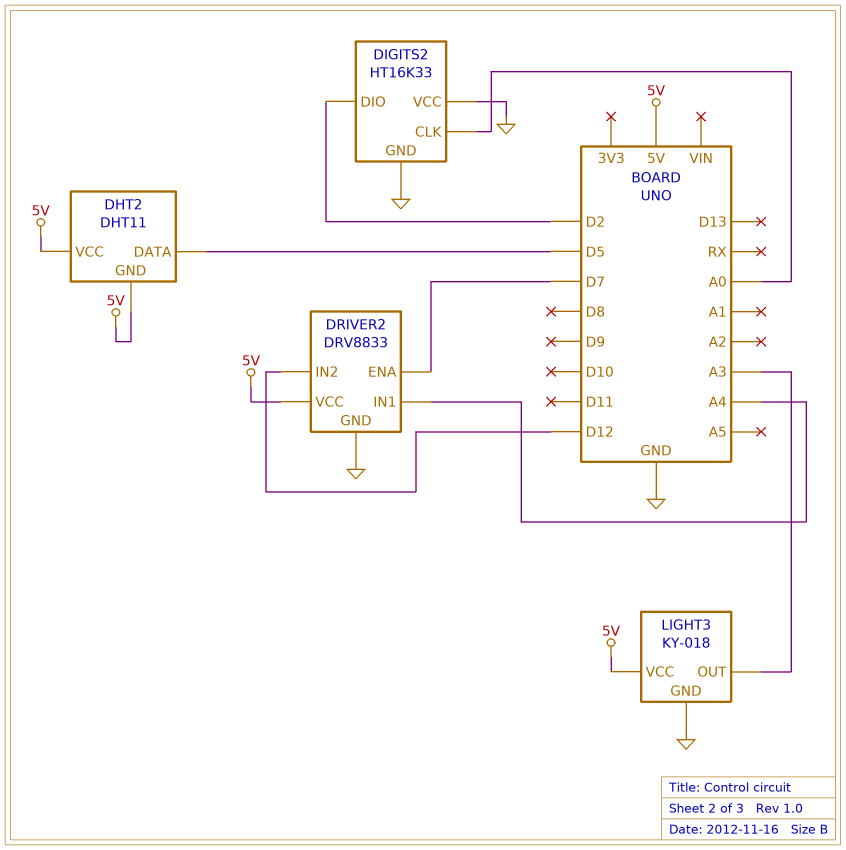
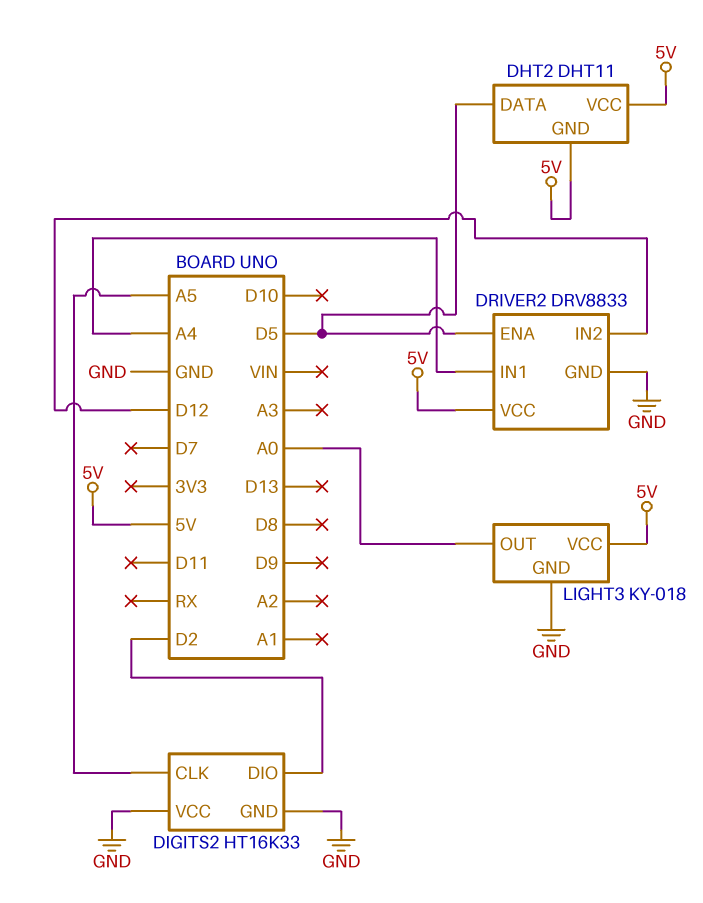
DIGITS2 pin CLK: A0 -> A5
DRIVER2 pin ENA: D7 -> D5
LIGHT3 pin OUT: A3 -> A0

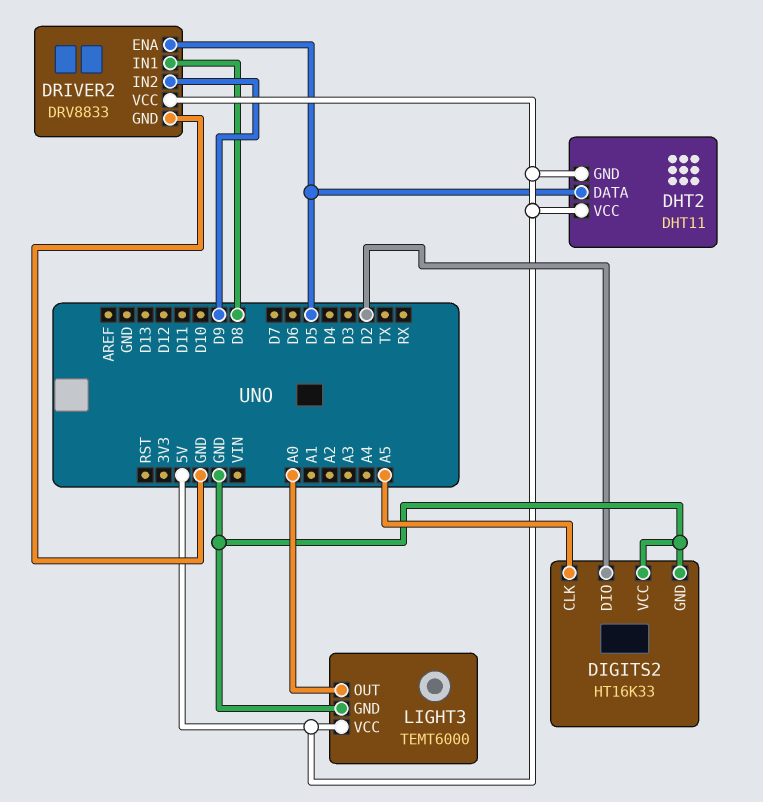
DRIVER2 pin IN1: A4 -> D8
DRIVER2 pin IN2: D12 -> D9
LIGHT3: KY-018 -> TEMT6000

